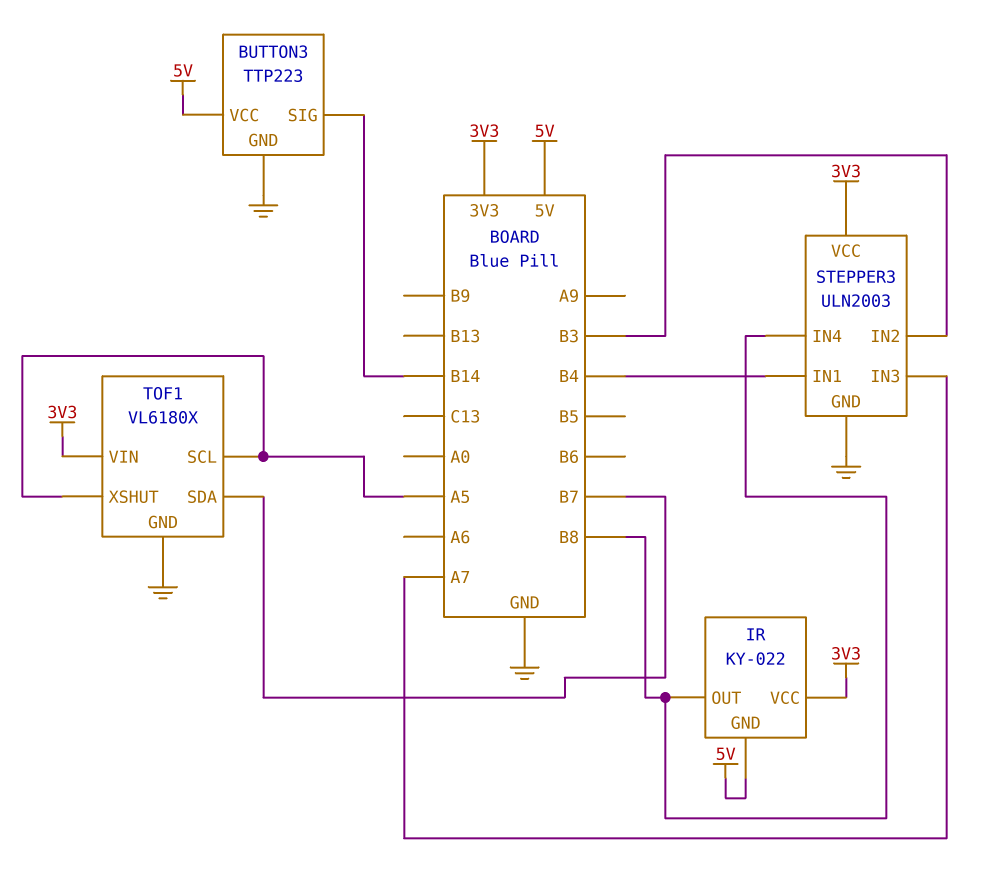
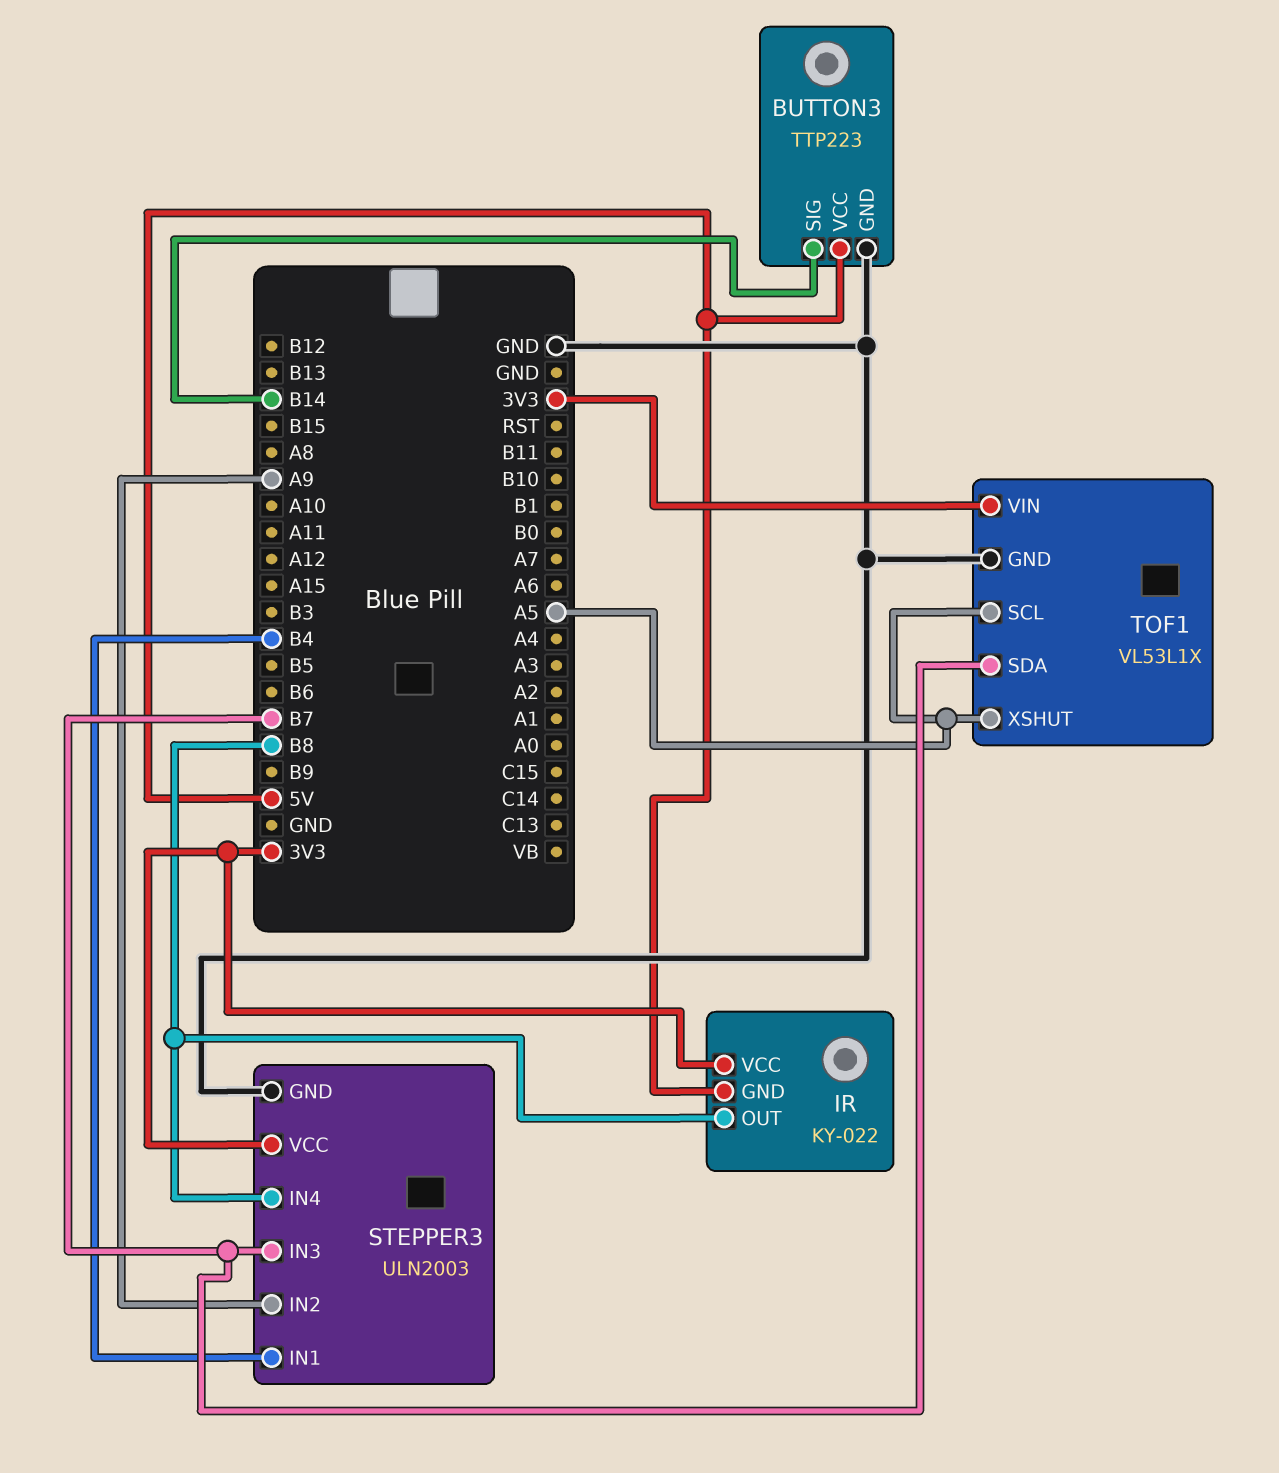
STEPPER3 pin IN2: B3 -> A9
STEPPER3 pin IN3: A7 -> B7
TOF1: VL6180X -> VL53L1X

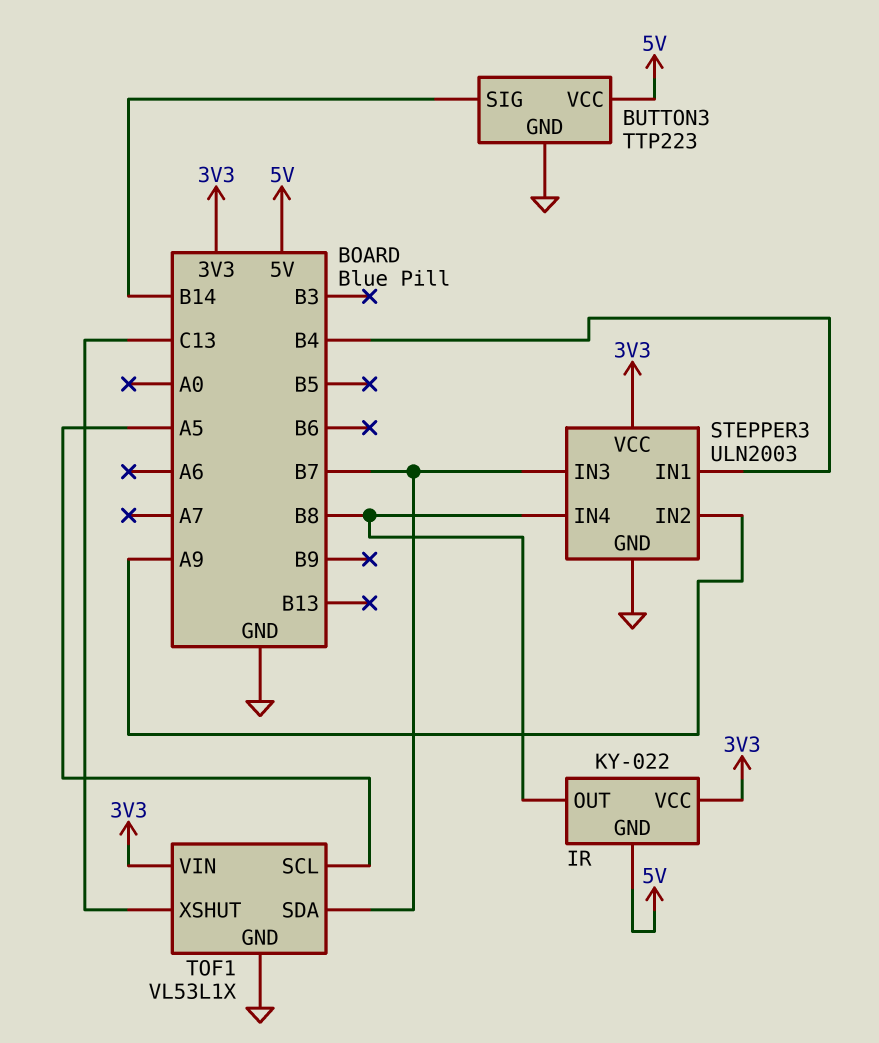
TOF1 pin XSHUT: A5 -> C13

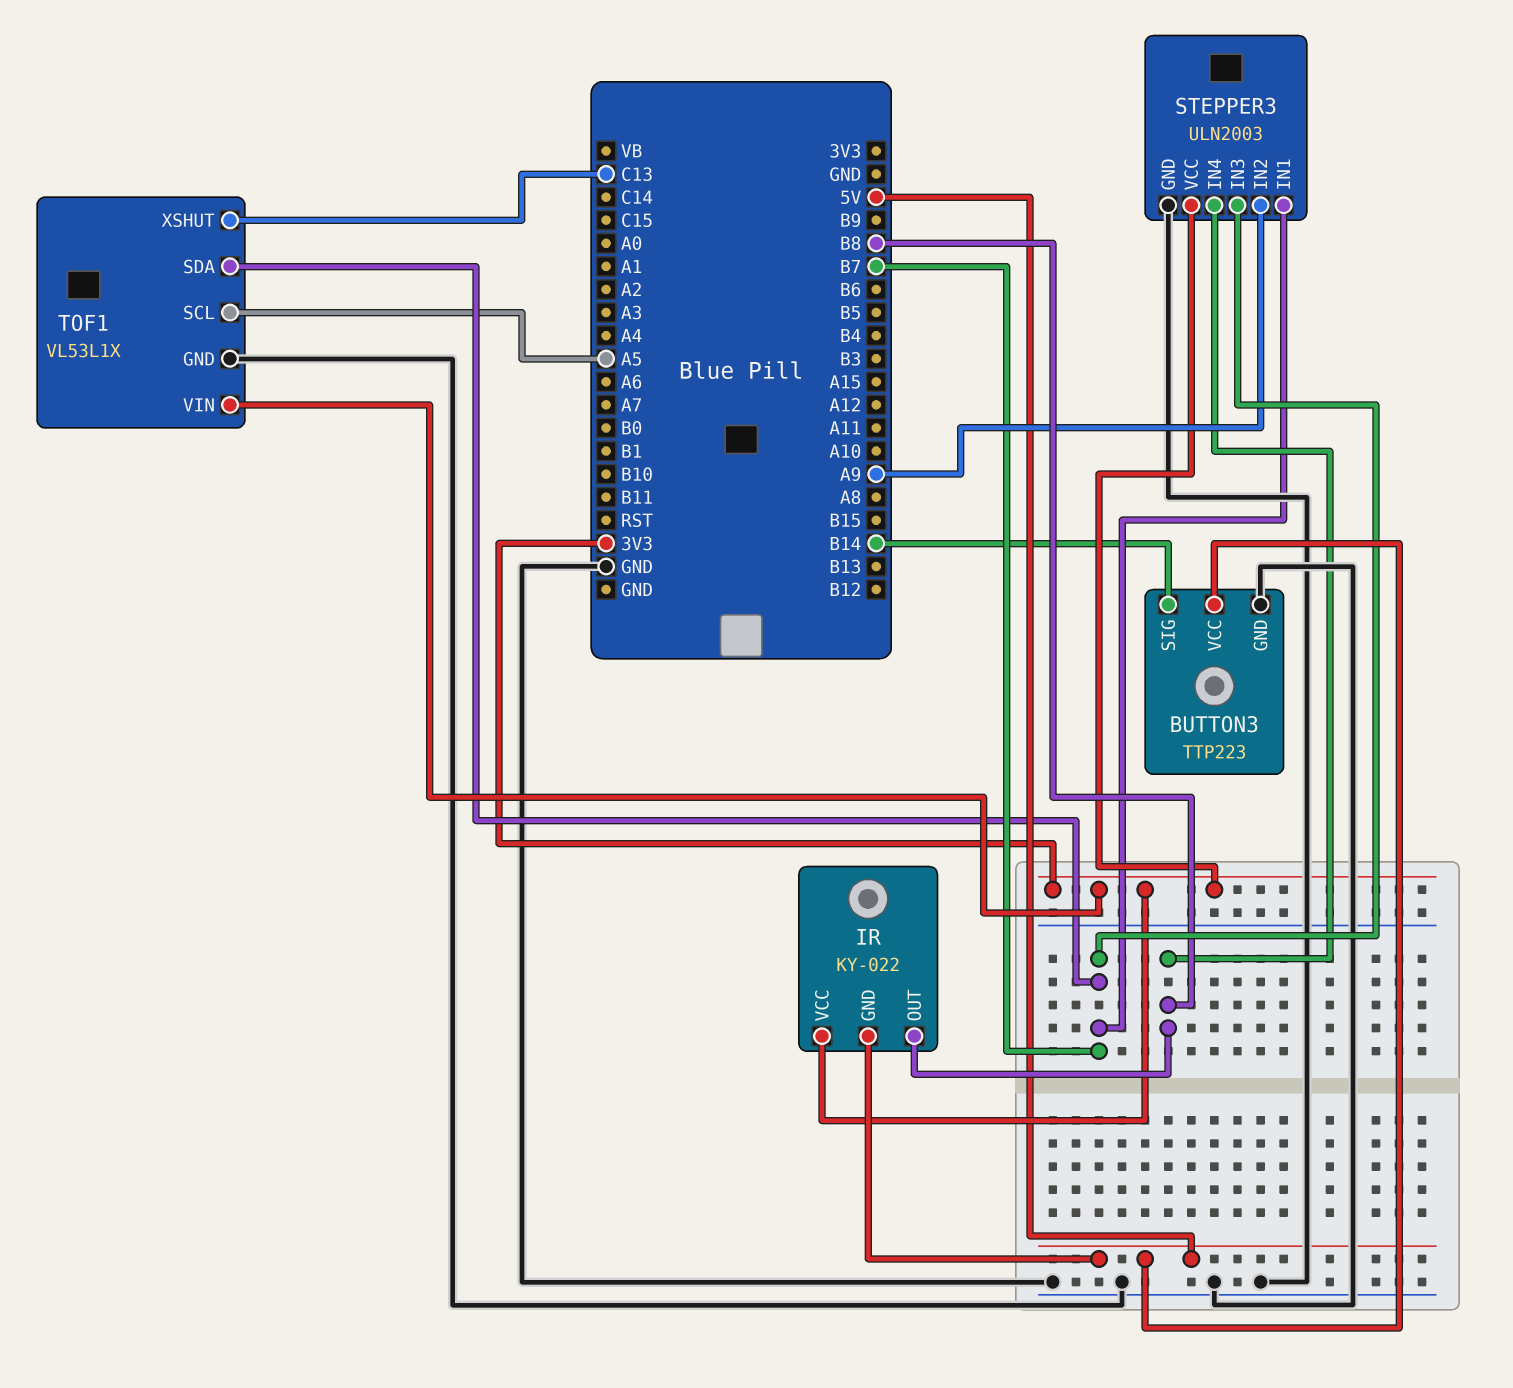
STEPPER3 pin IN1: B4 -> B7

